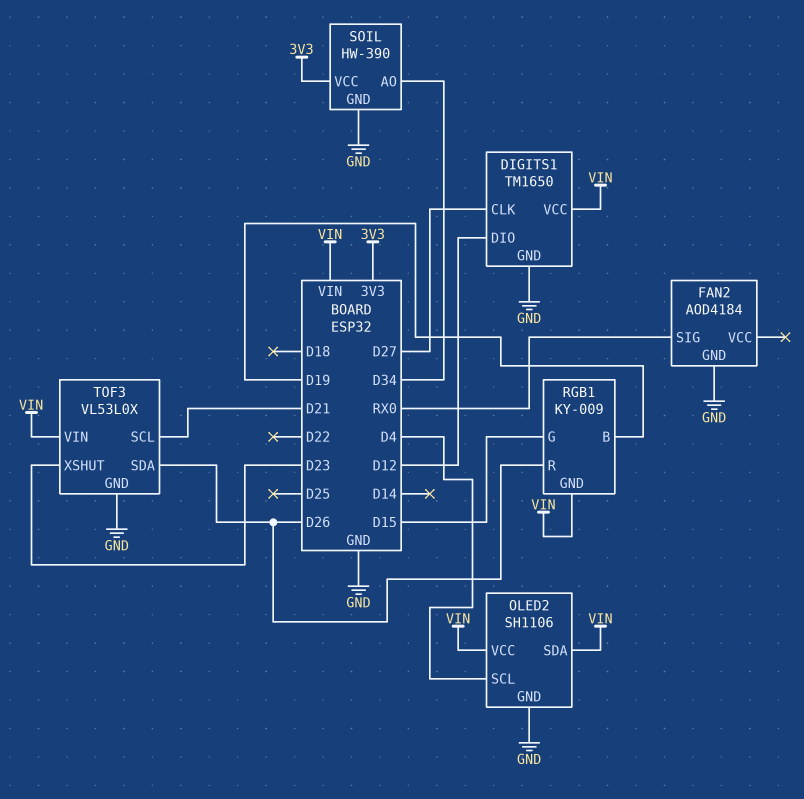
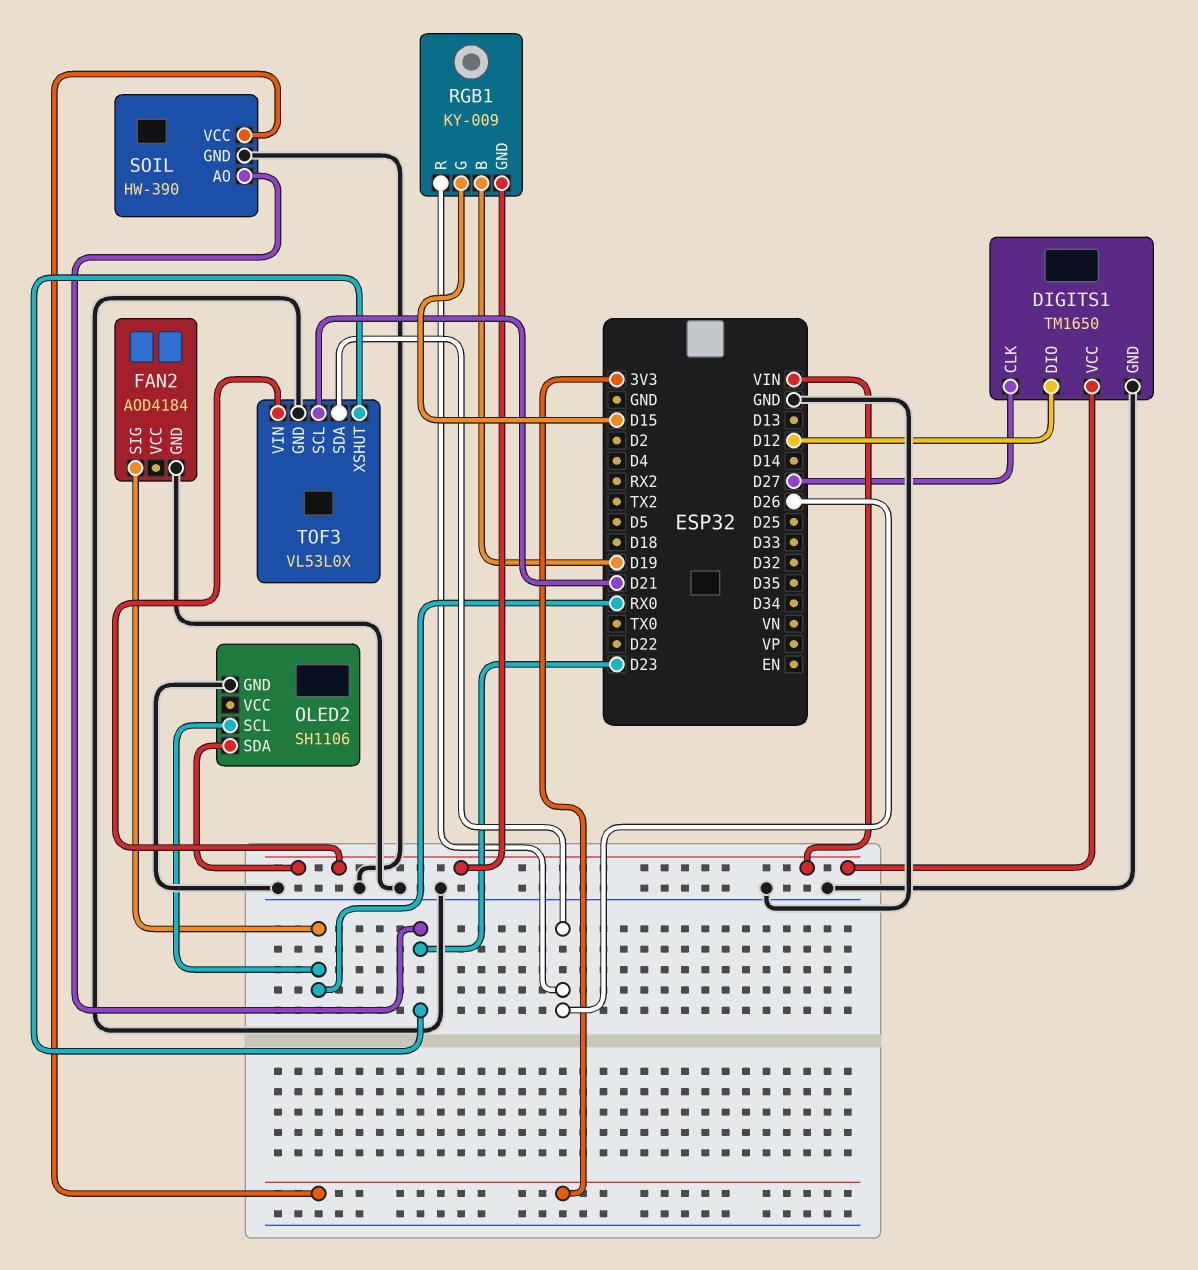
OLED2 pin SCL: D4 -> RX0
OLED2 pin VCC: VIN -> none
SOIL pin AO: D34 -> D23

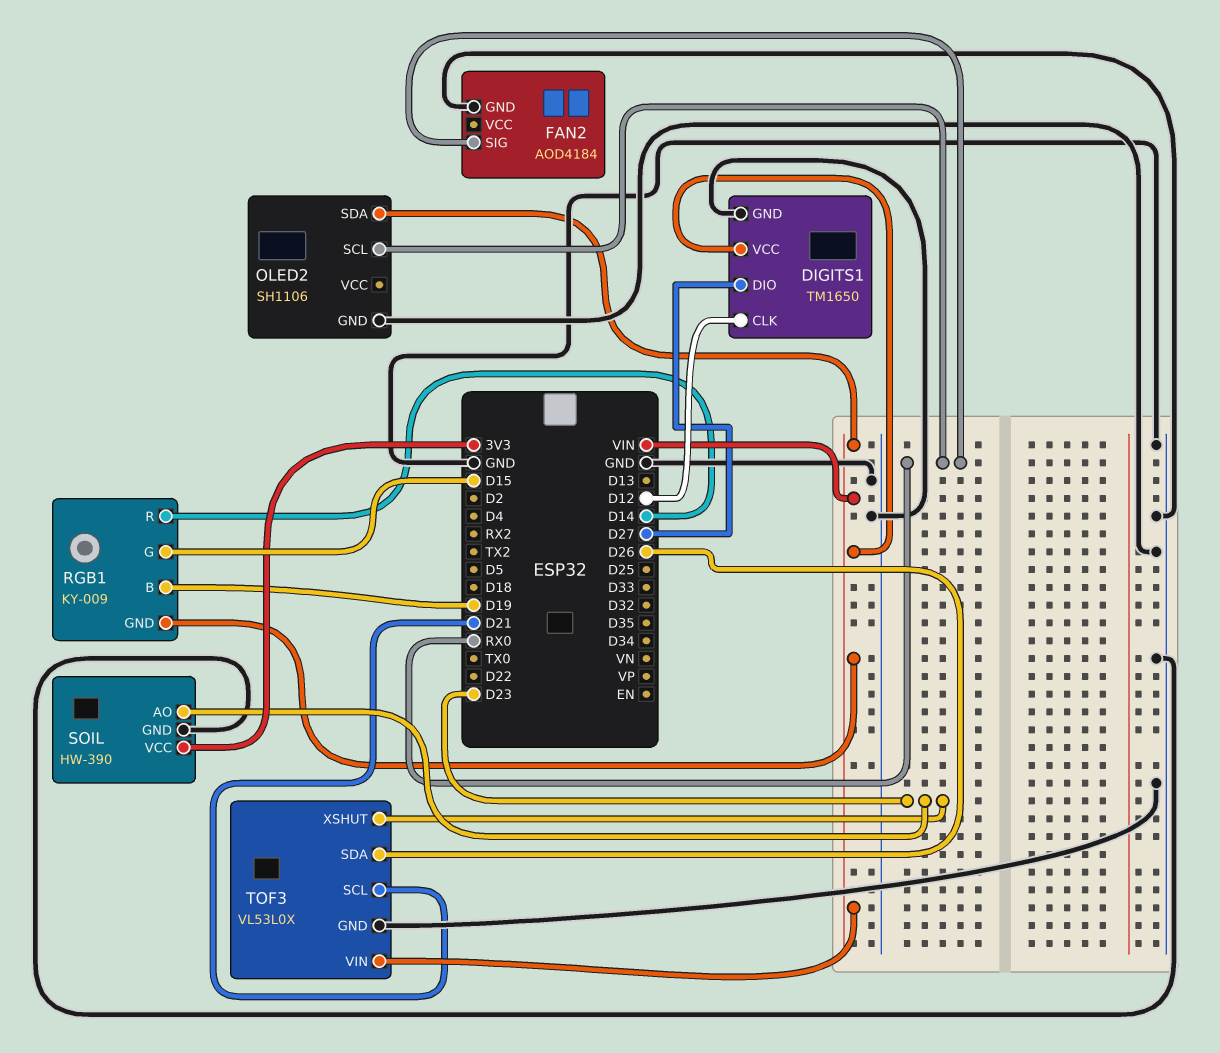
DIGITS1 pin CLK: D27 -> D12
DIGITS1 pin DIO: D12 -> D27
RGB1 pin R: D26 -> D14

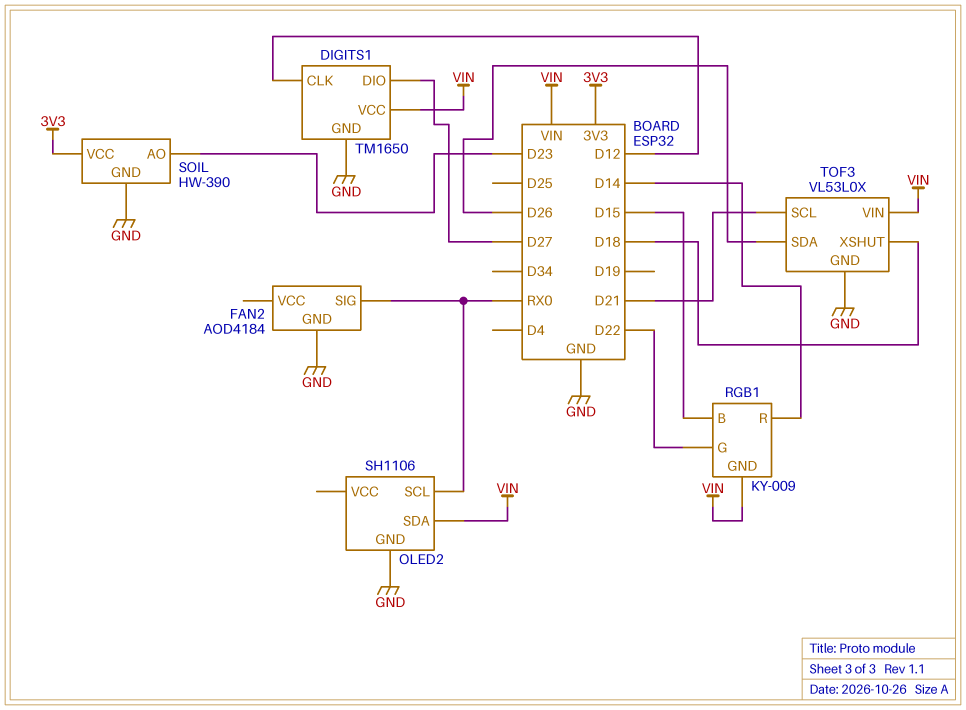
RGB1 pin B: D19 -> D15
RGB1 pin G: D15 -> D22
TOF3 pin XSHUT: D23 -> D18

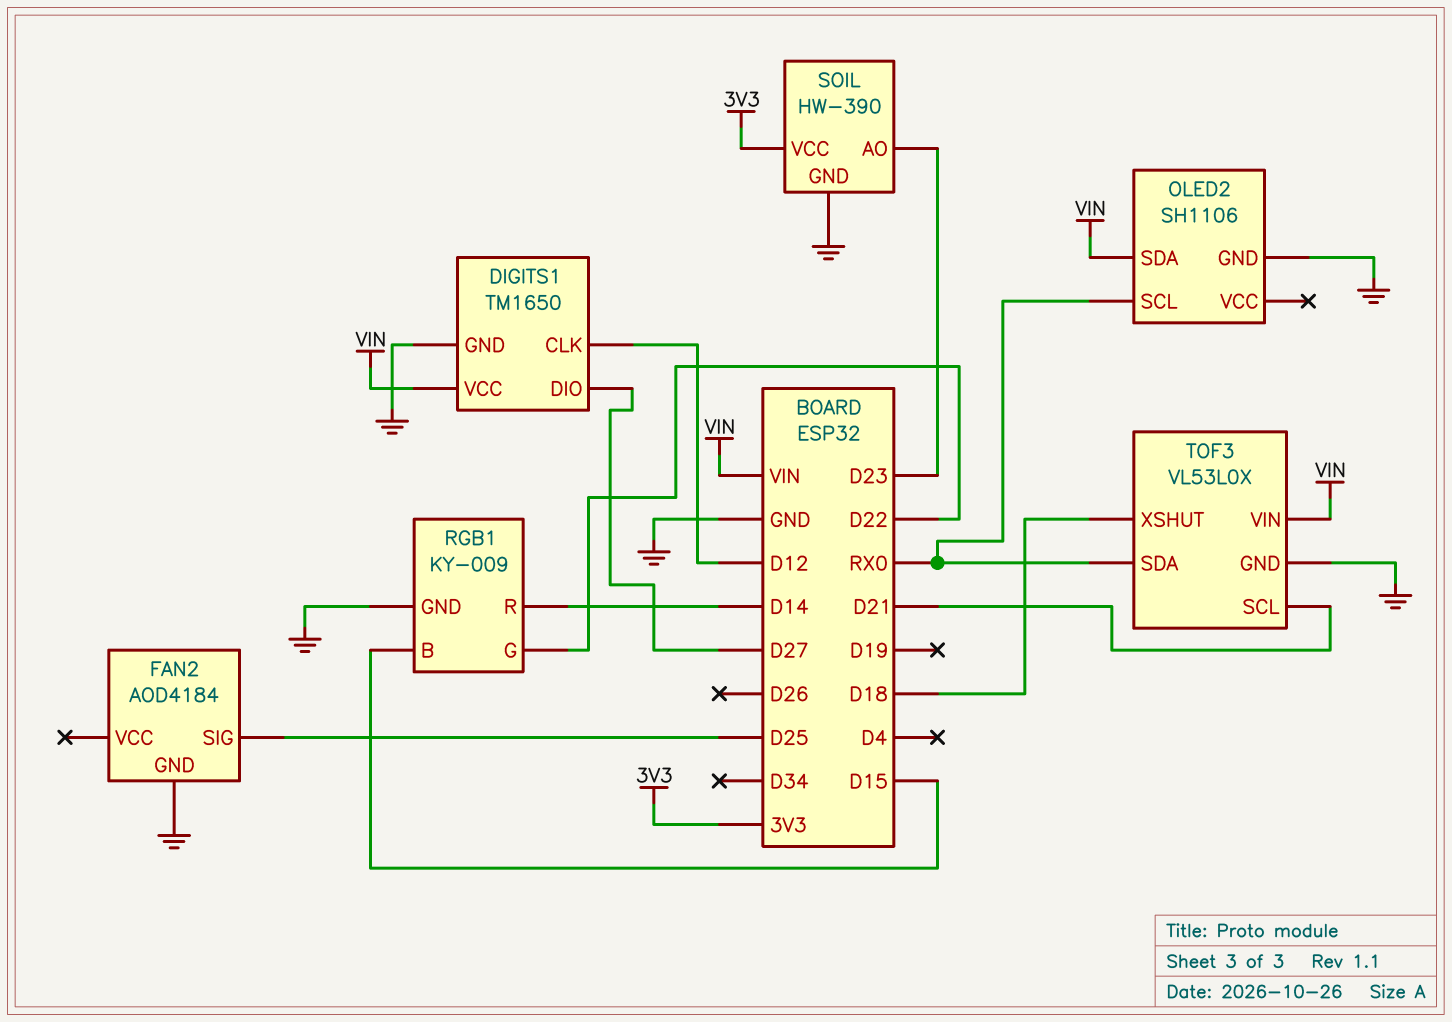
FAN2 pin SIG: RX0 -> D25
RGB1 pin GND: VIN -> GND
TOF3 pin SDA: D26 -> RX0

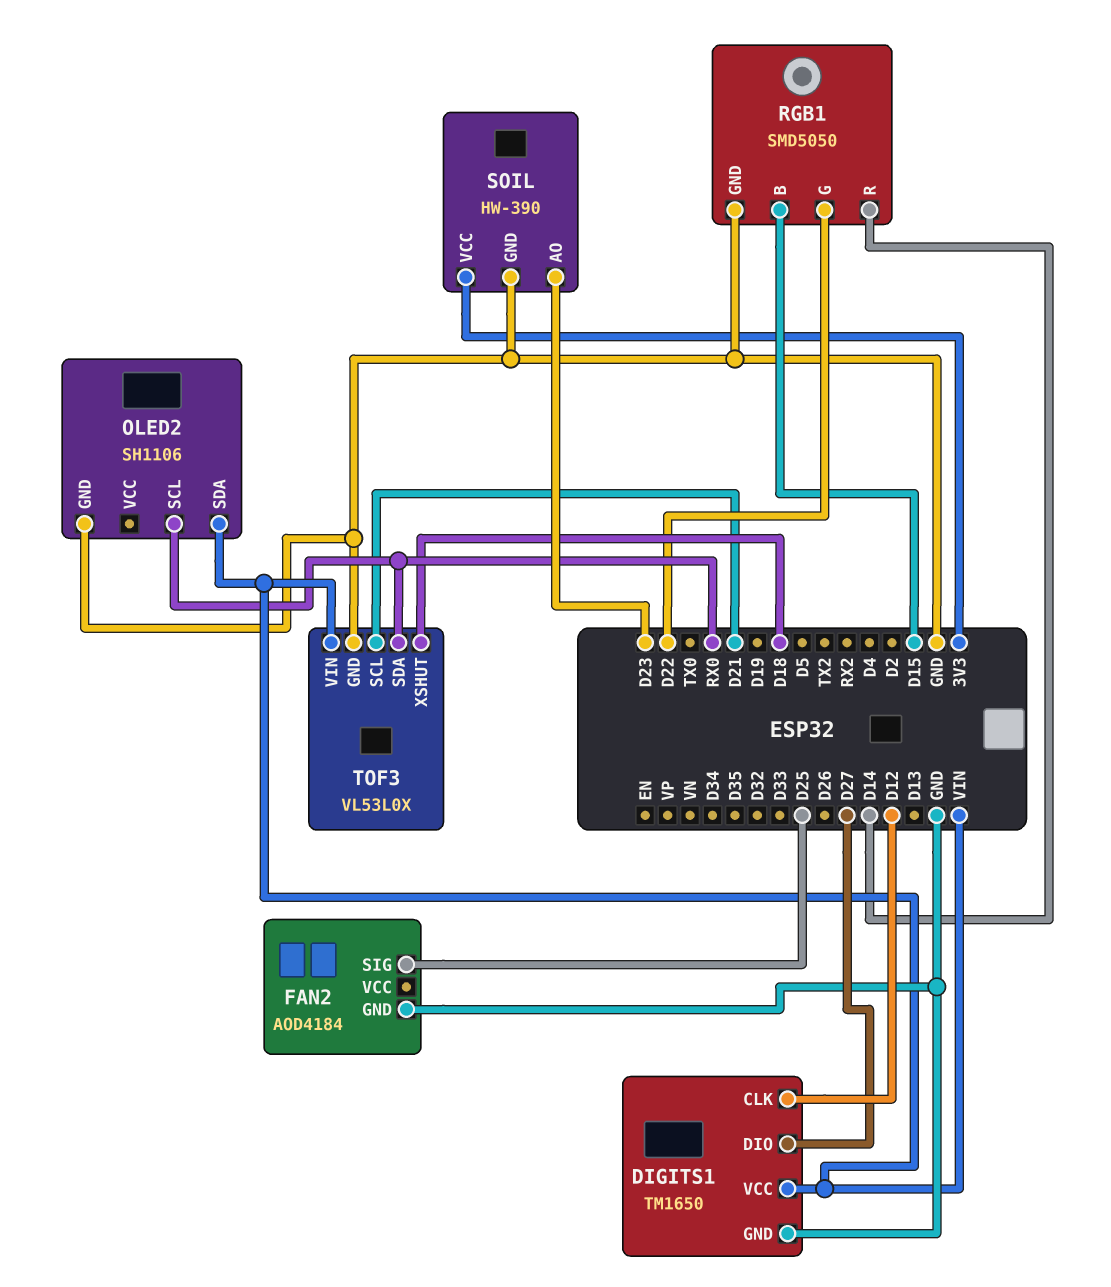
RGB1: KY-009 -> SMD5050

